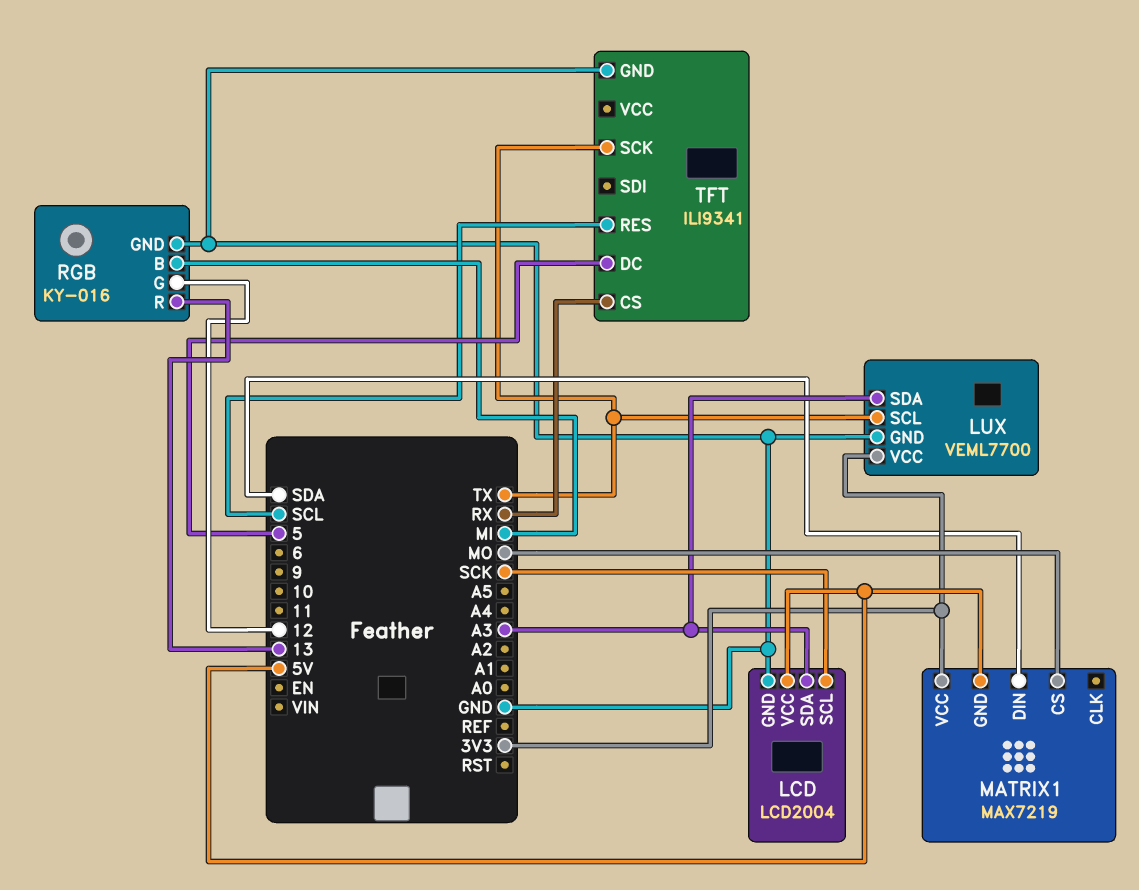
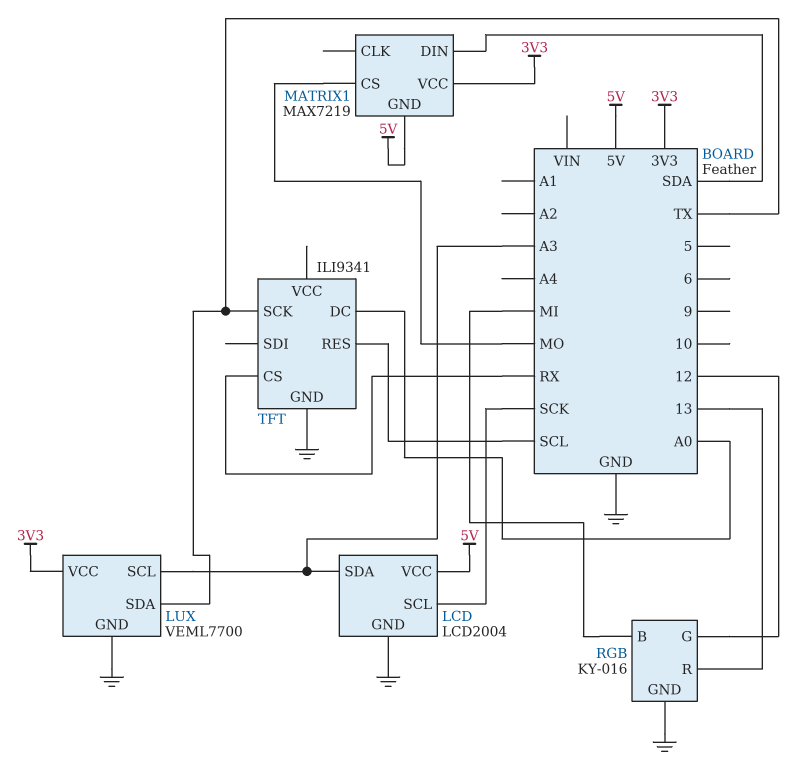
LUX pin SCL: TX -> A3
LUX pin SDA: A3 -> TX
TFT pin DC: 5 -> A0

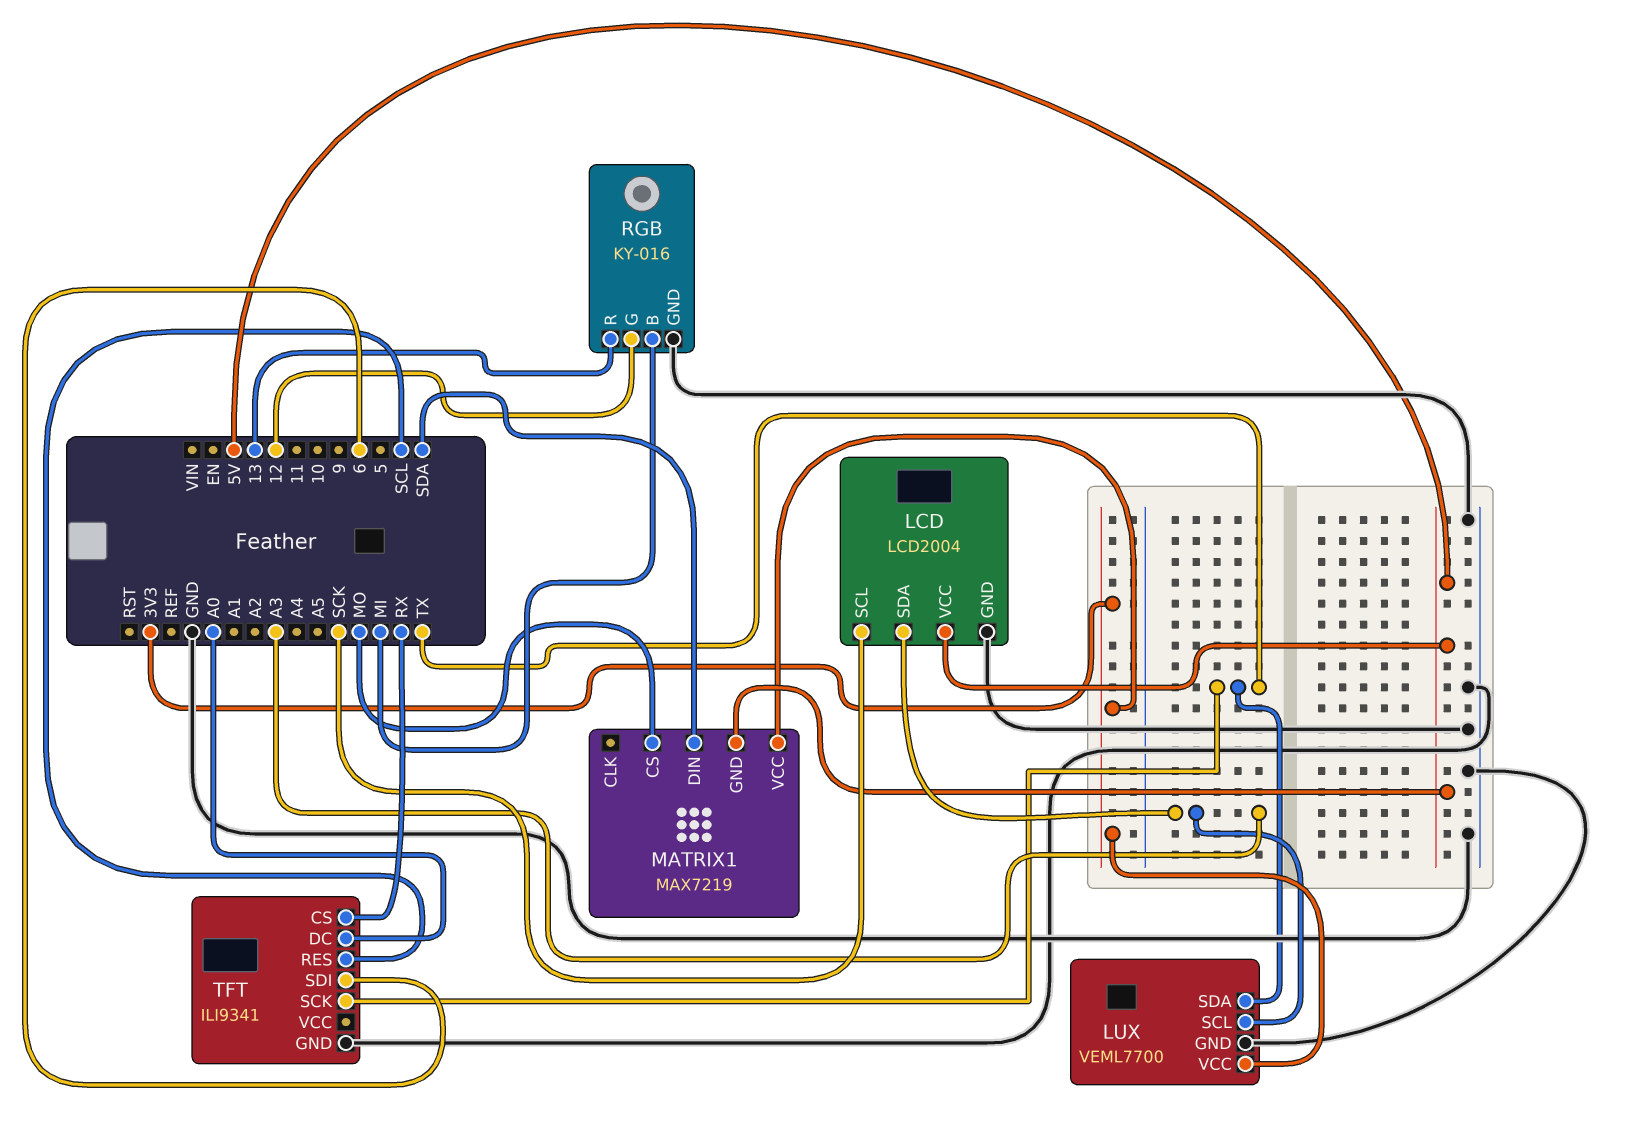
TFT pin SDI: none -> 6

